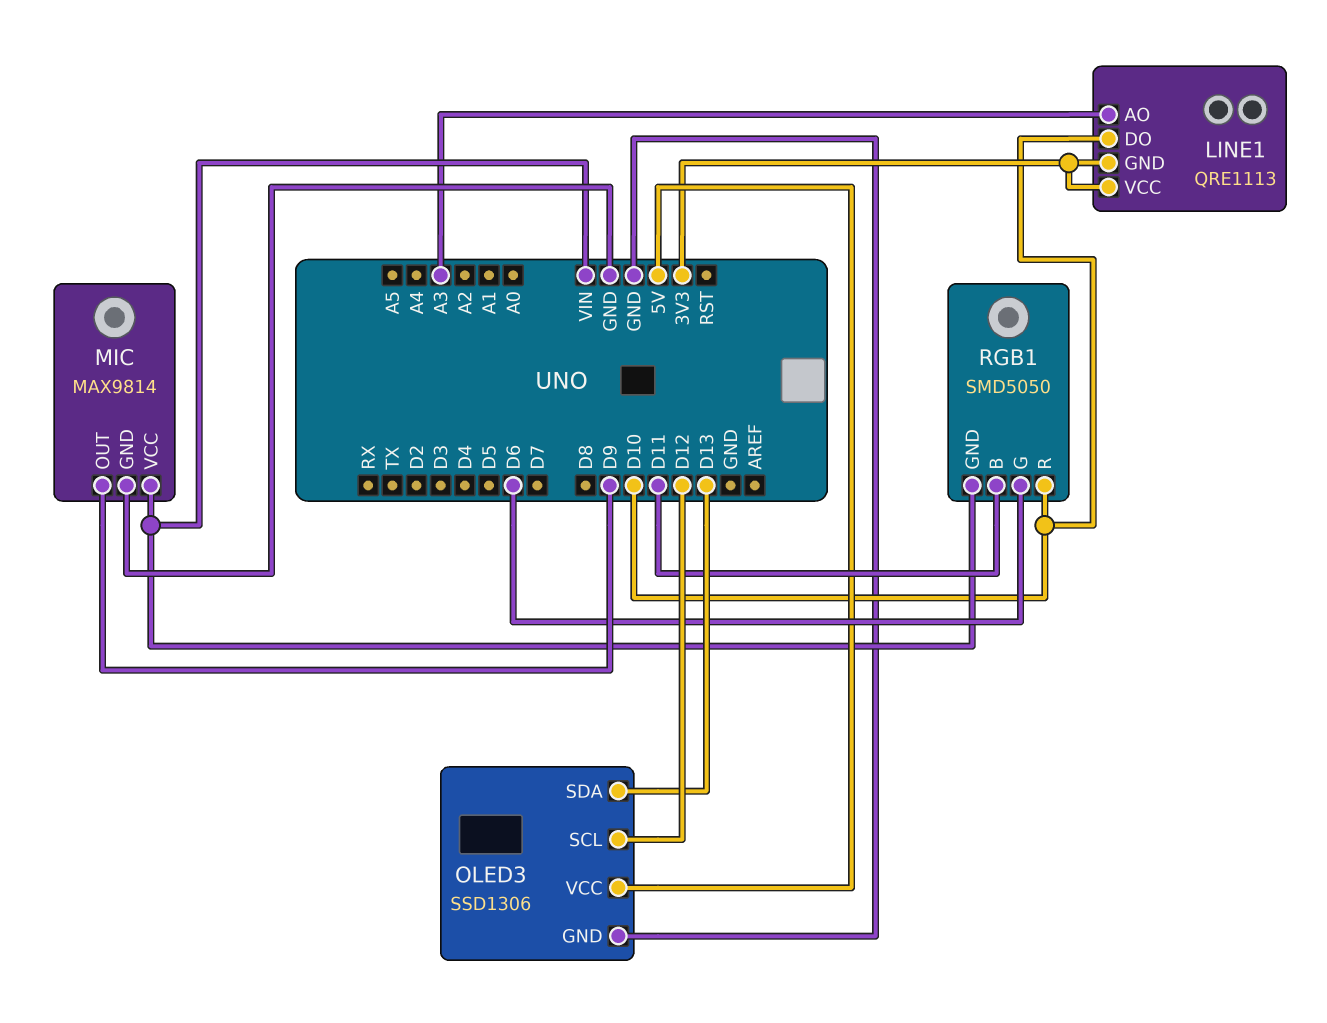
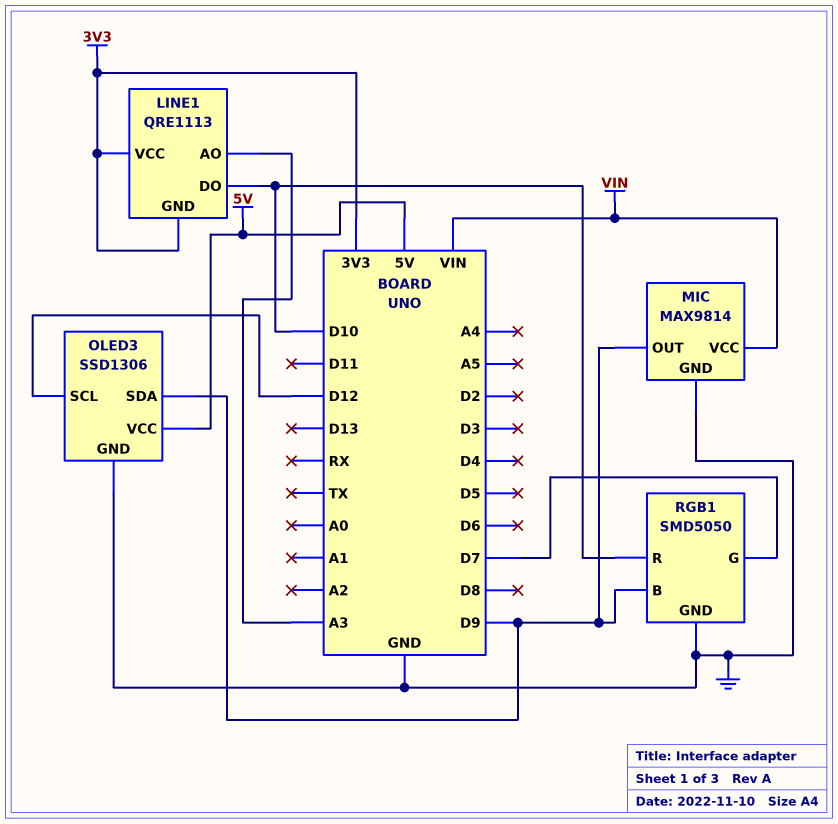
OLED3 pin SDA: D13 -> D9
RGB1 pin B: D11 -> D9
RGB1 pin G: D6 -> D7
RGB1 pin GND: VIN -> GND

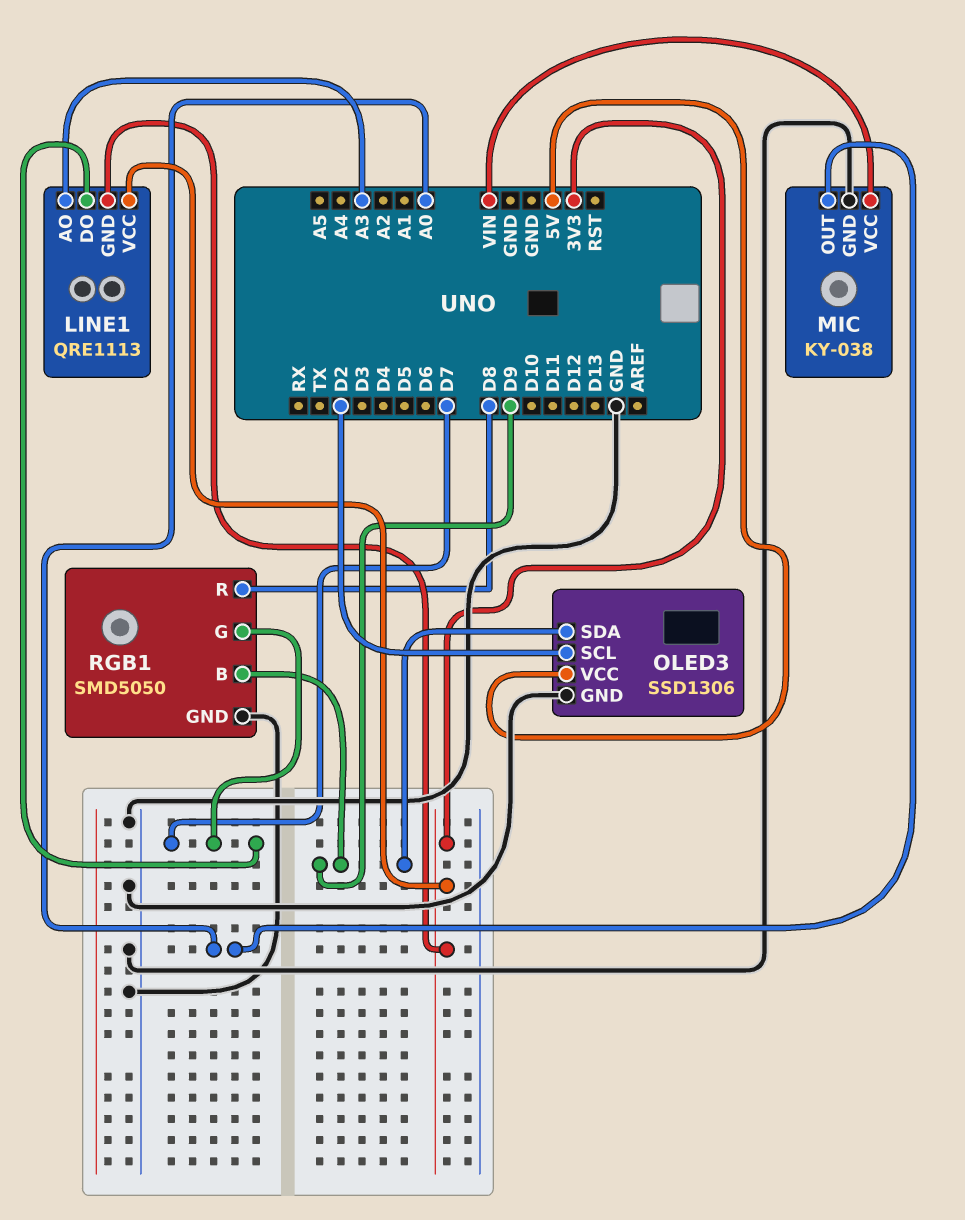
LINE1 pin DO: D10 -> D7
MIC: MAX9814 -> KY-038
MIC pin OUT: D9 -> A0
OLED3 pin SCL: D12 -> D2
RGB1 pin R: D10 -> D8

